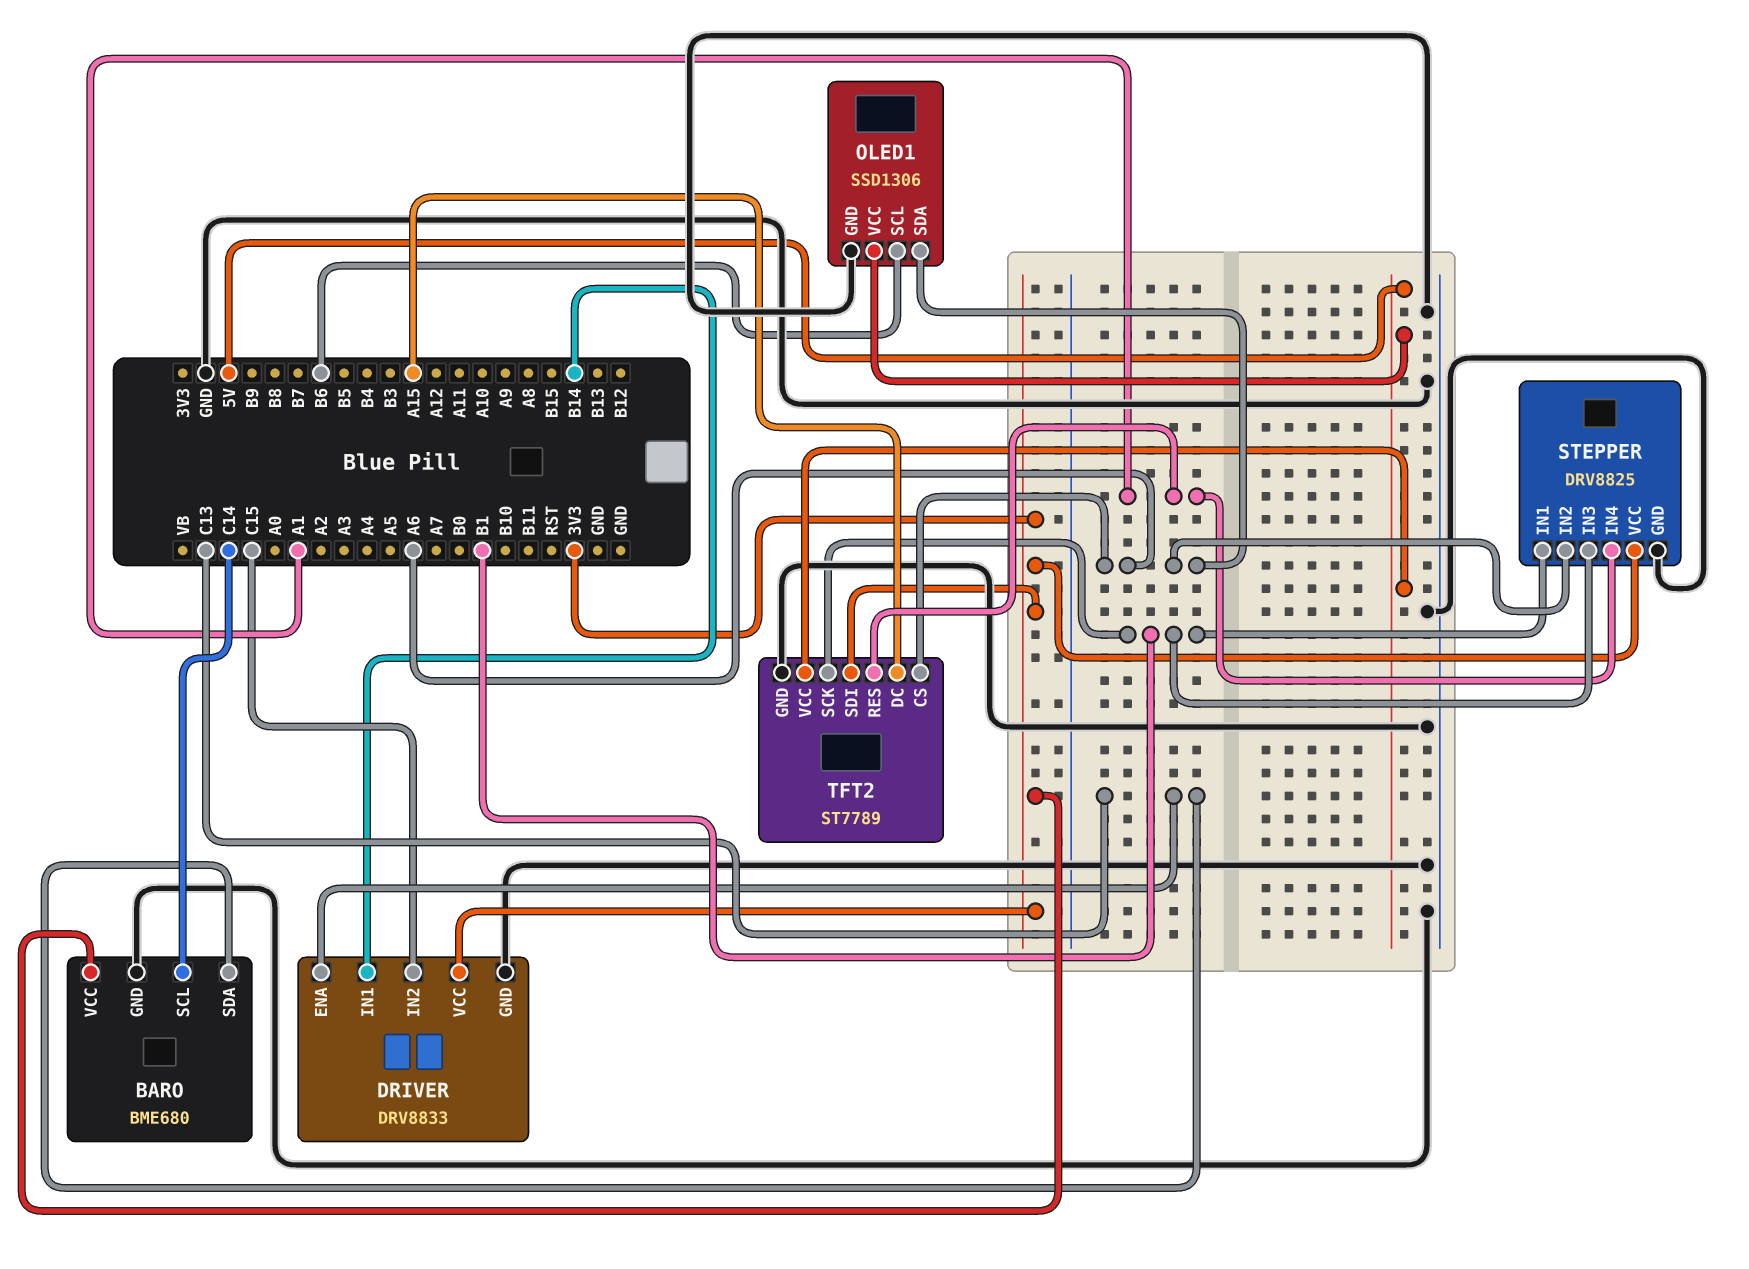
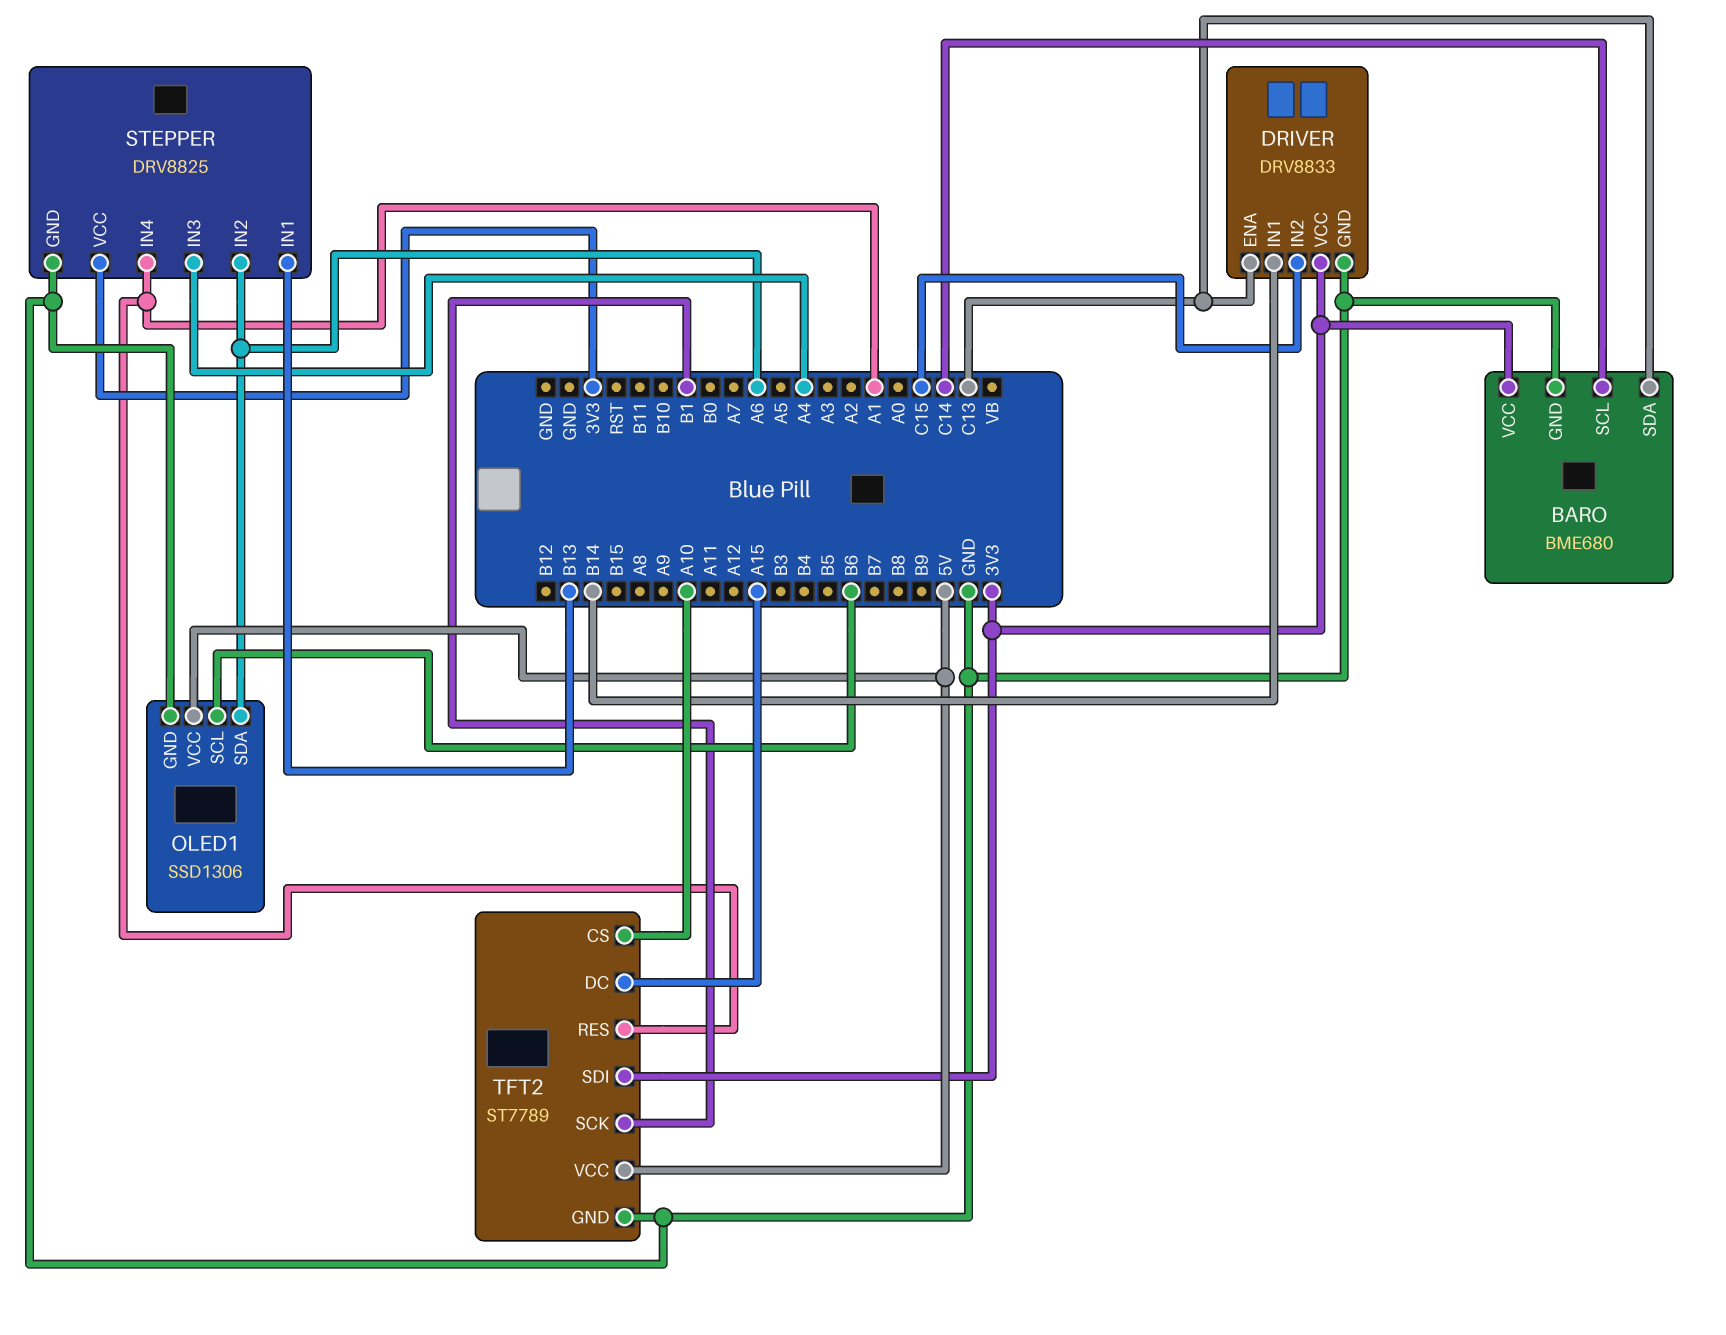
STEPPER pin IN1: B1 -> B13
STEPPER pin IN3: B1 -> A4
TFT2 pin CS: A6 -> A10

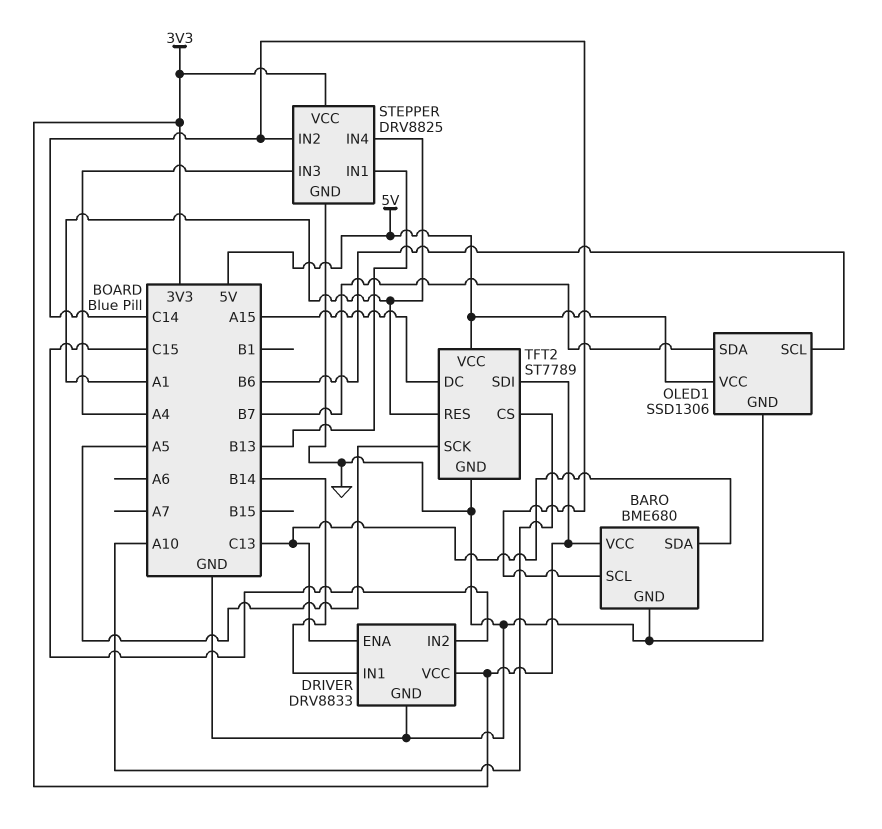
OLED1 pin SDA: A6 -> B7
STEPPER pin IN2: A6 -> C14
TFT2 pin SCK: B1 -> A5

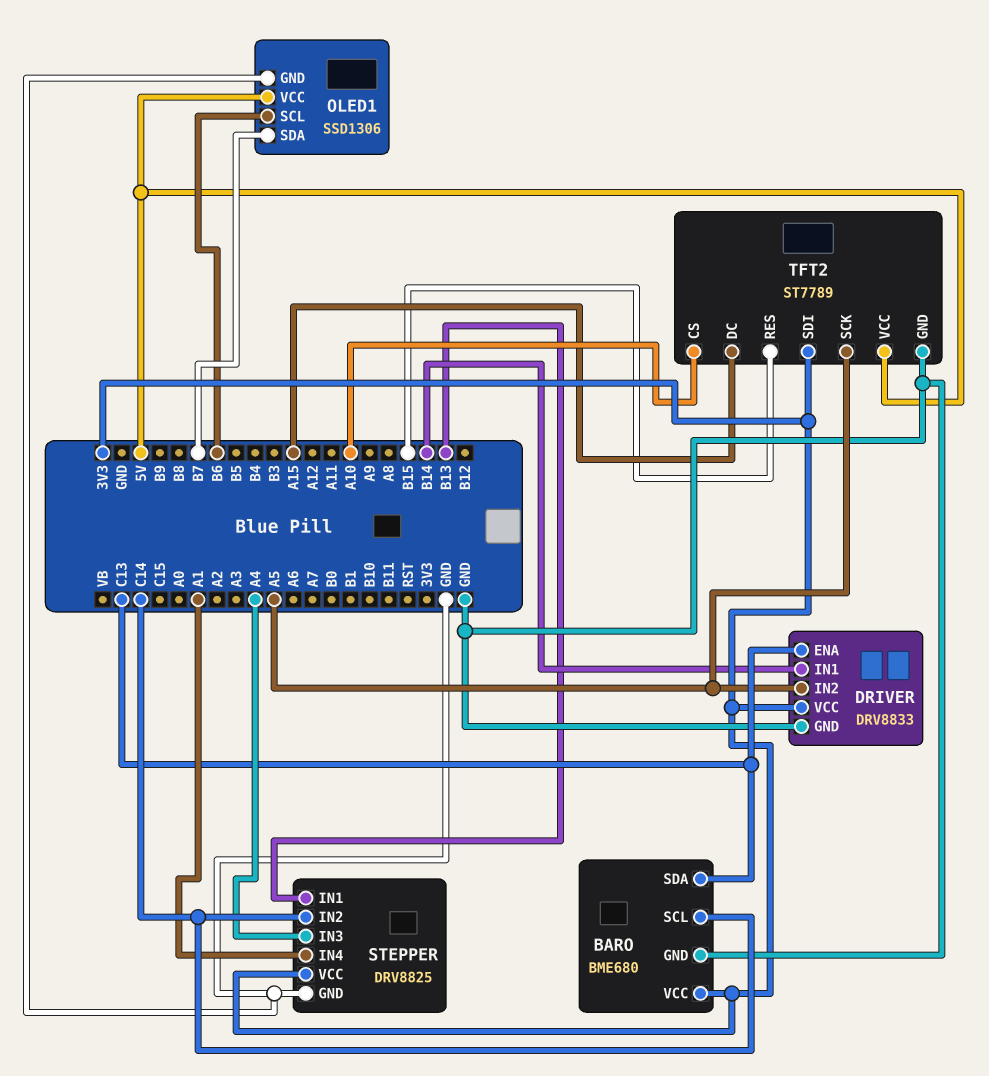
DRIVER pin IN2: C15 -> A5
TFT2 pin RES: A1 -> B15

